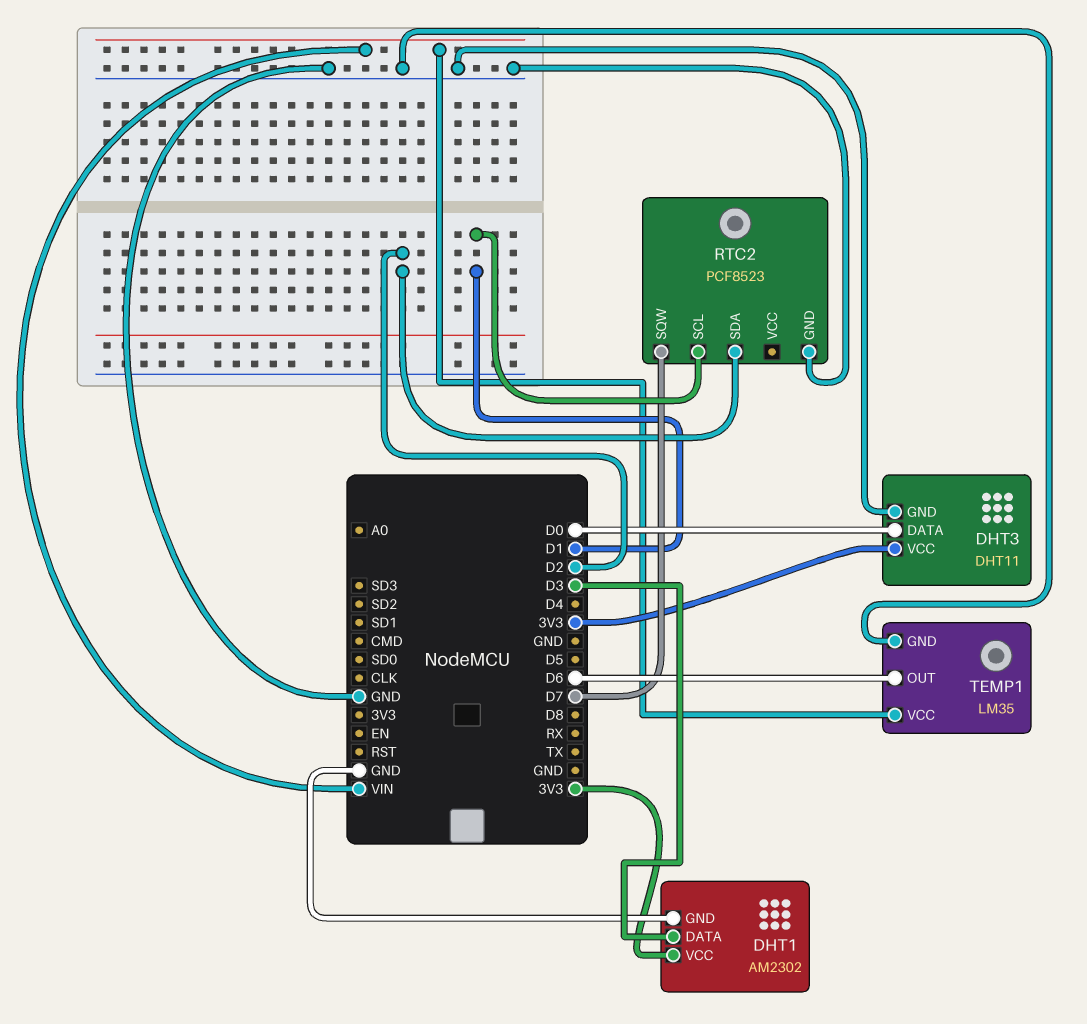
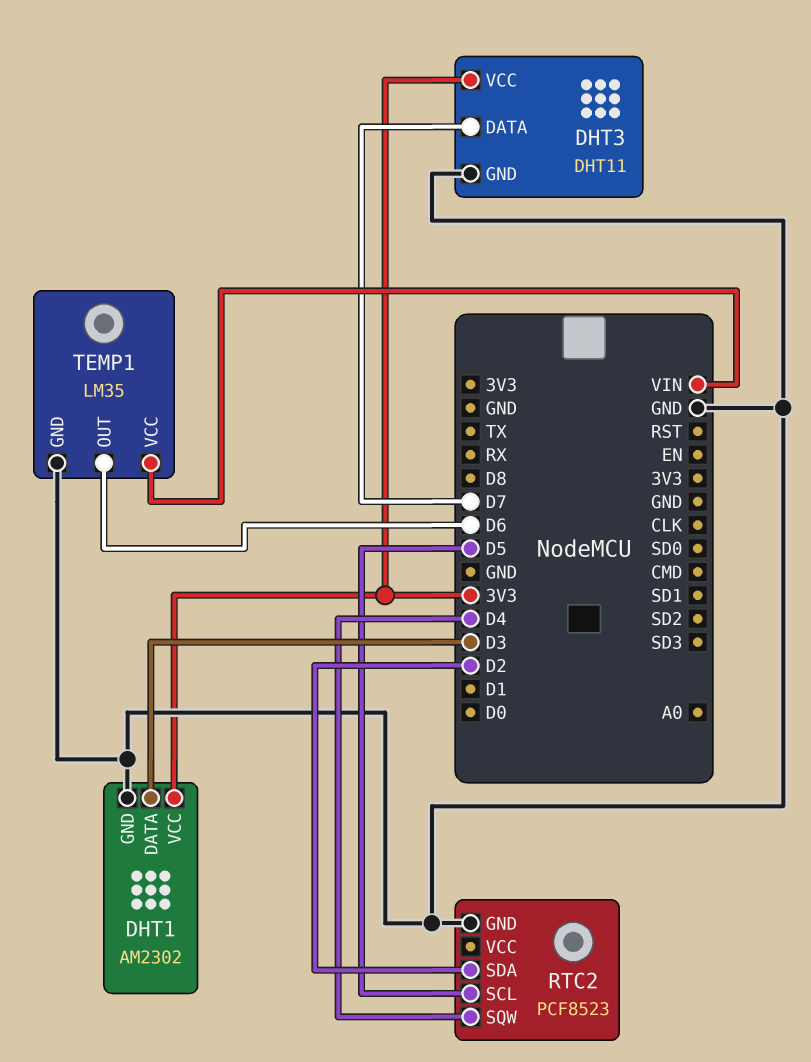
DHT3 pin DATA: D0 -> D7
RTC2 pin SCL: D1 -> D5
RTC2 pin SQW: D7 -> D4

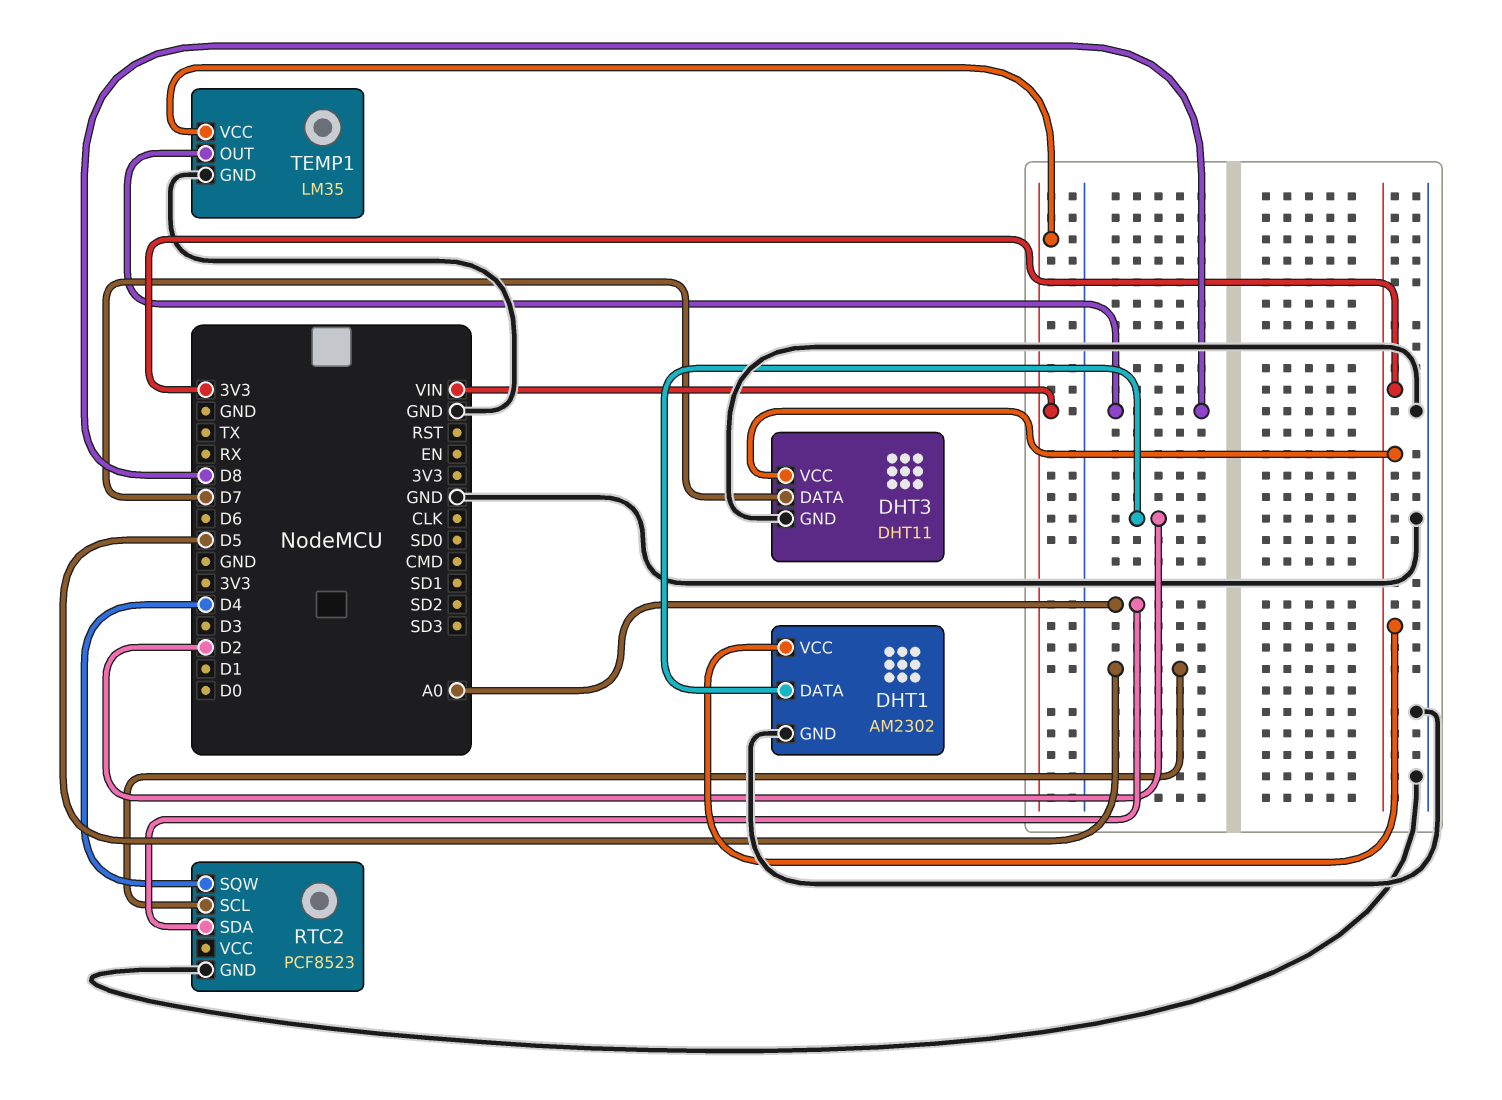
DHT1 pin DATA: D3 -> D2
RTC2 pin SDA: D2 -> A0
TEMP1 pin OUT: D6 -> D8

